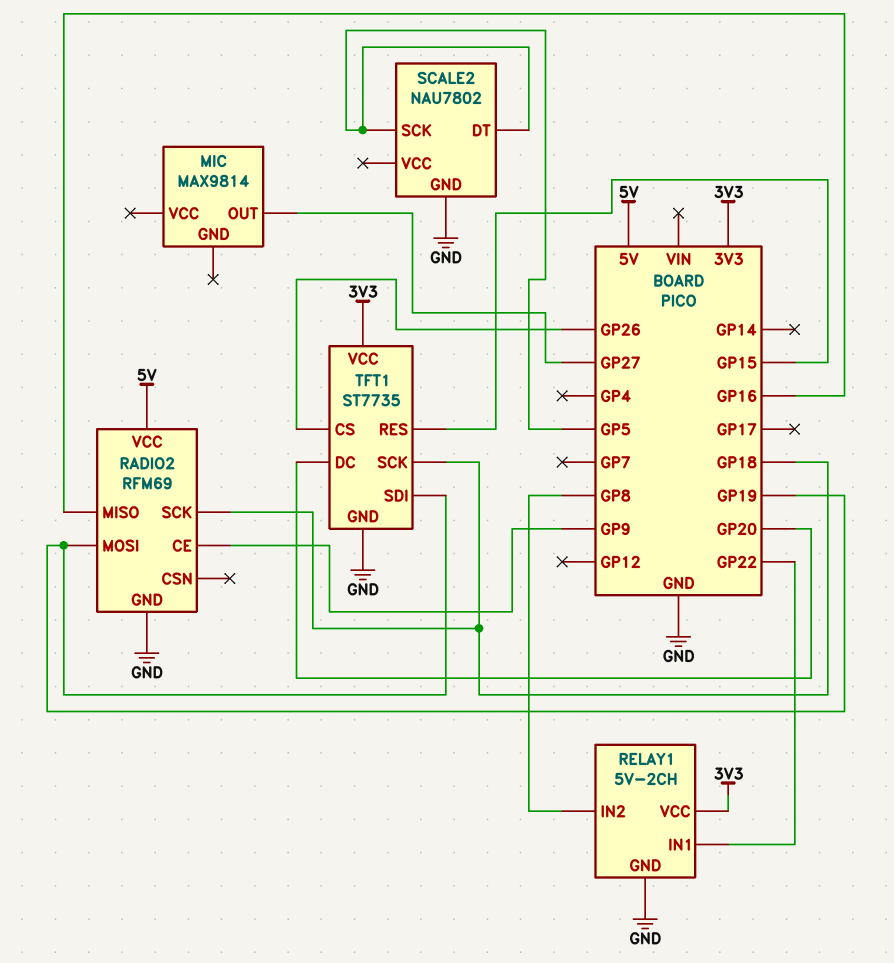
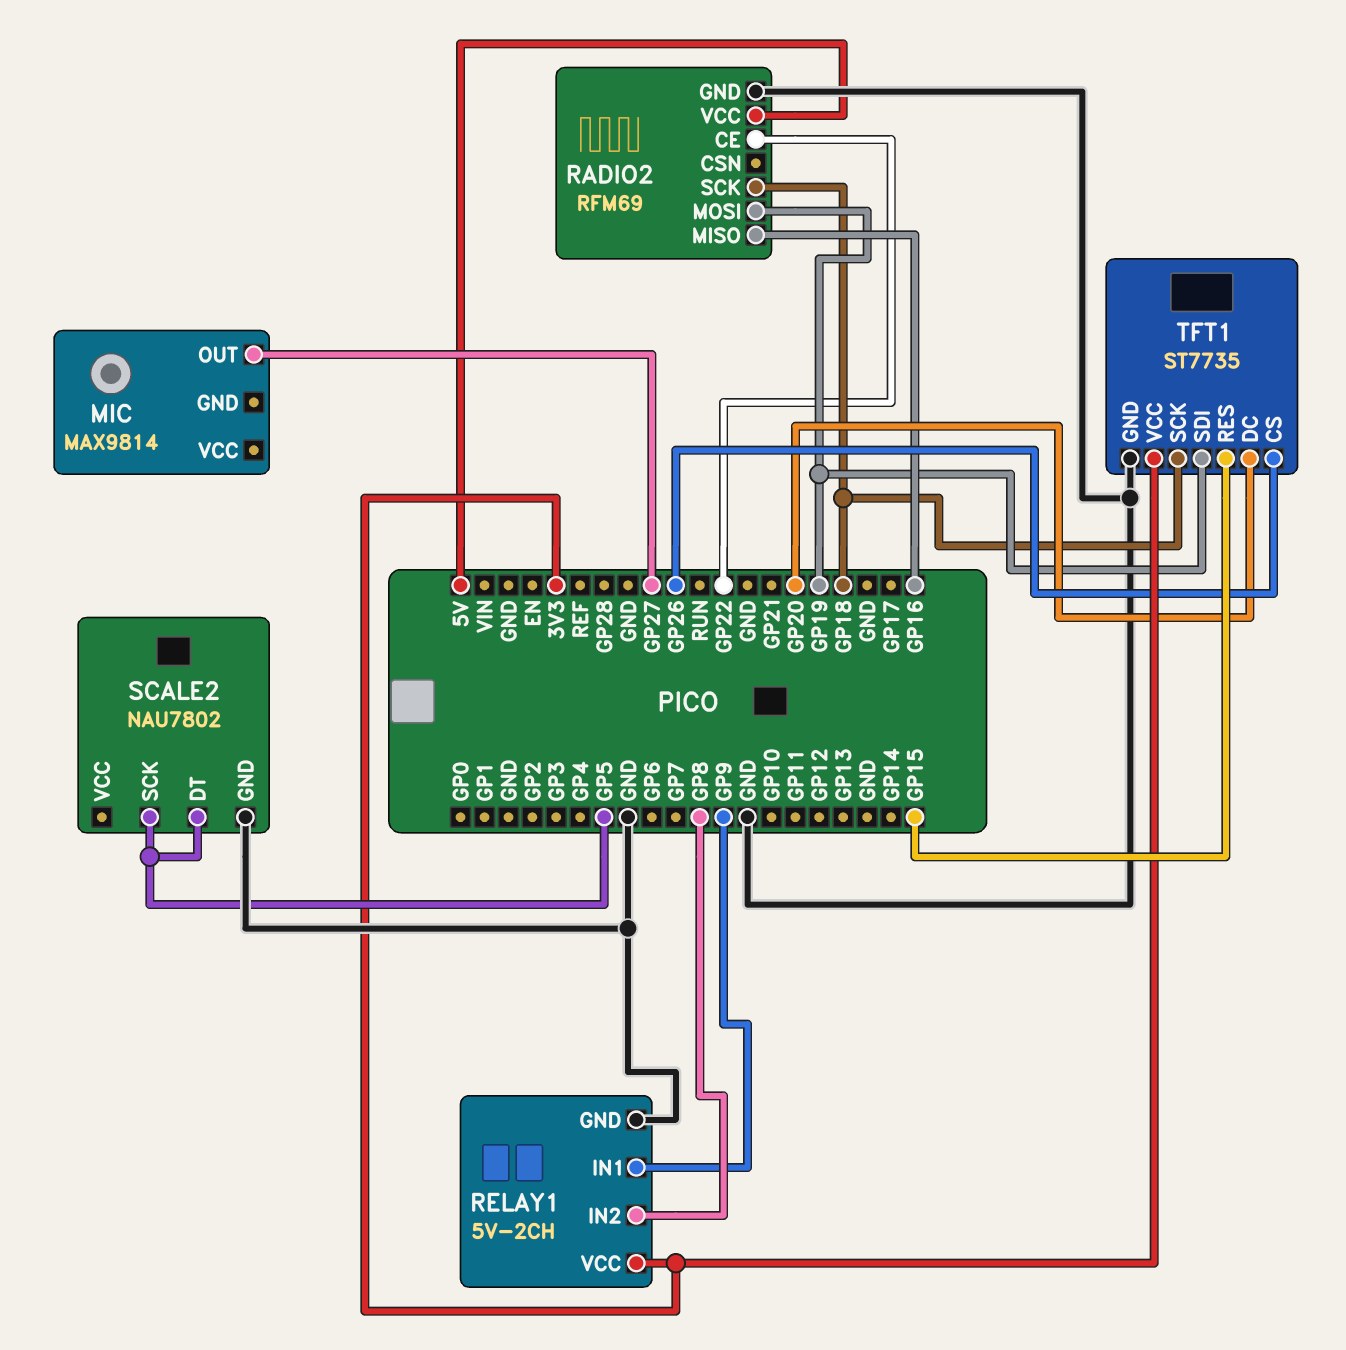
RADIO2 pin CE: GP9 -> GP22
RELAY1 pin IN1: GP22 -> GP9

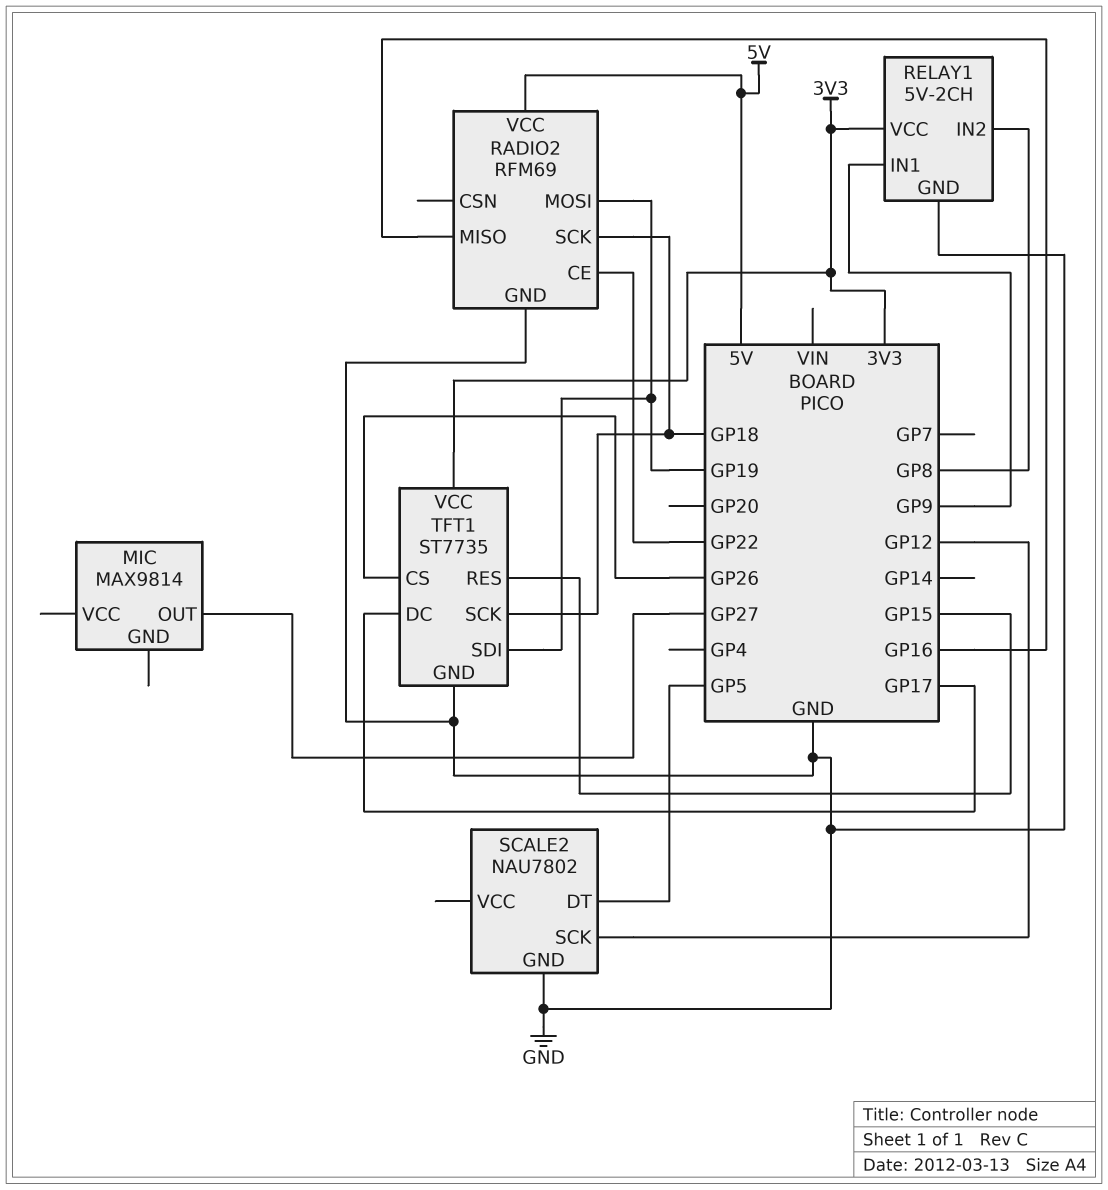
SCALE2 pin SCK: GP5 -> GP12
TFT1 pin DC: GP20 -> GP17

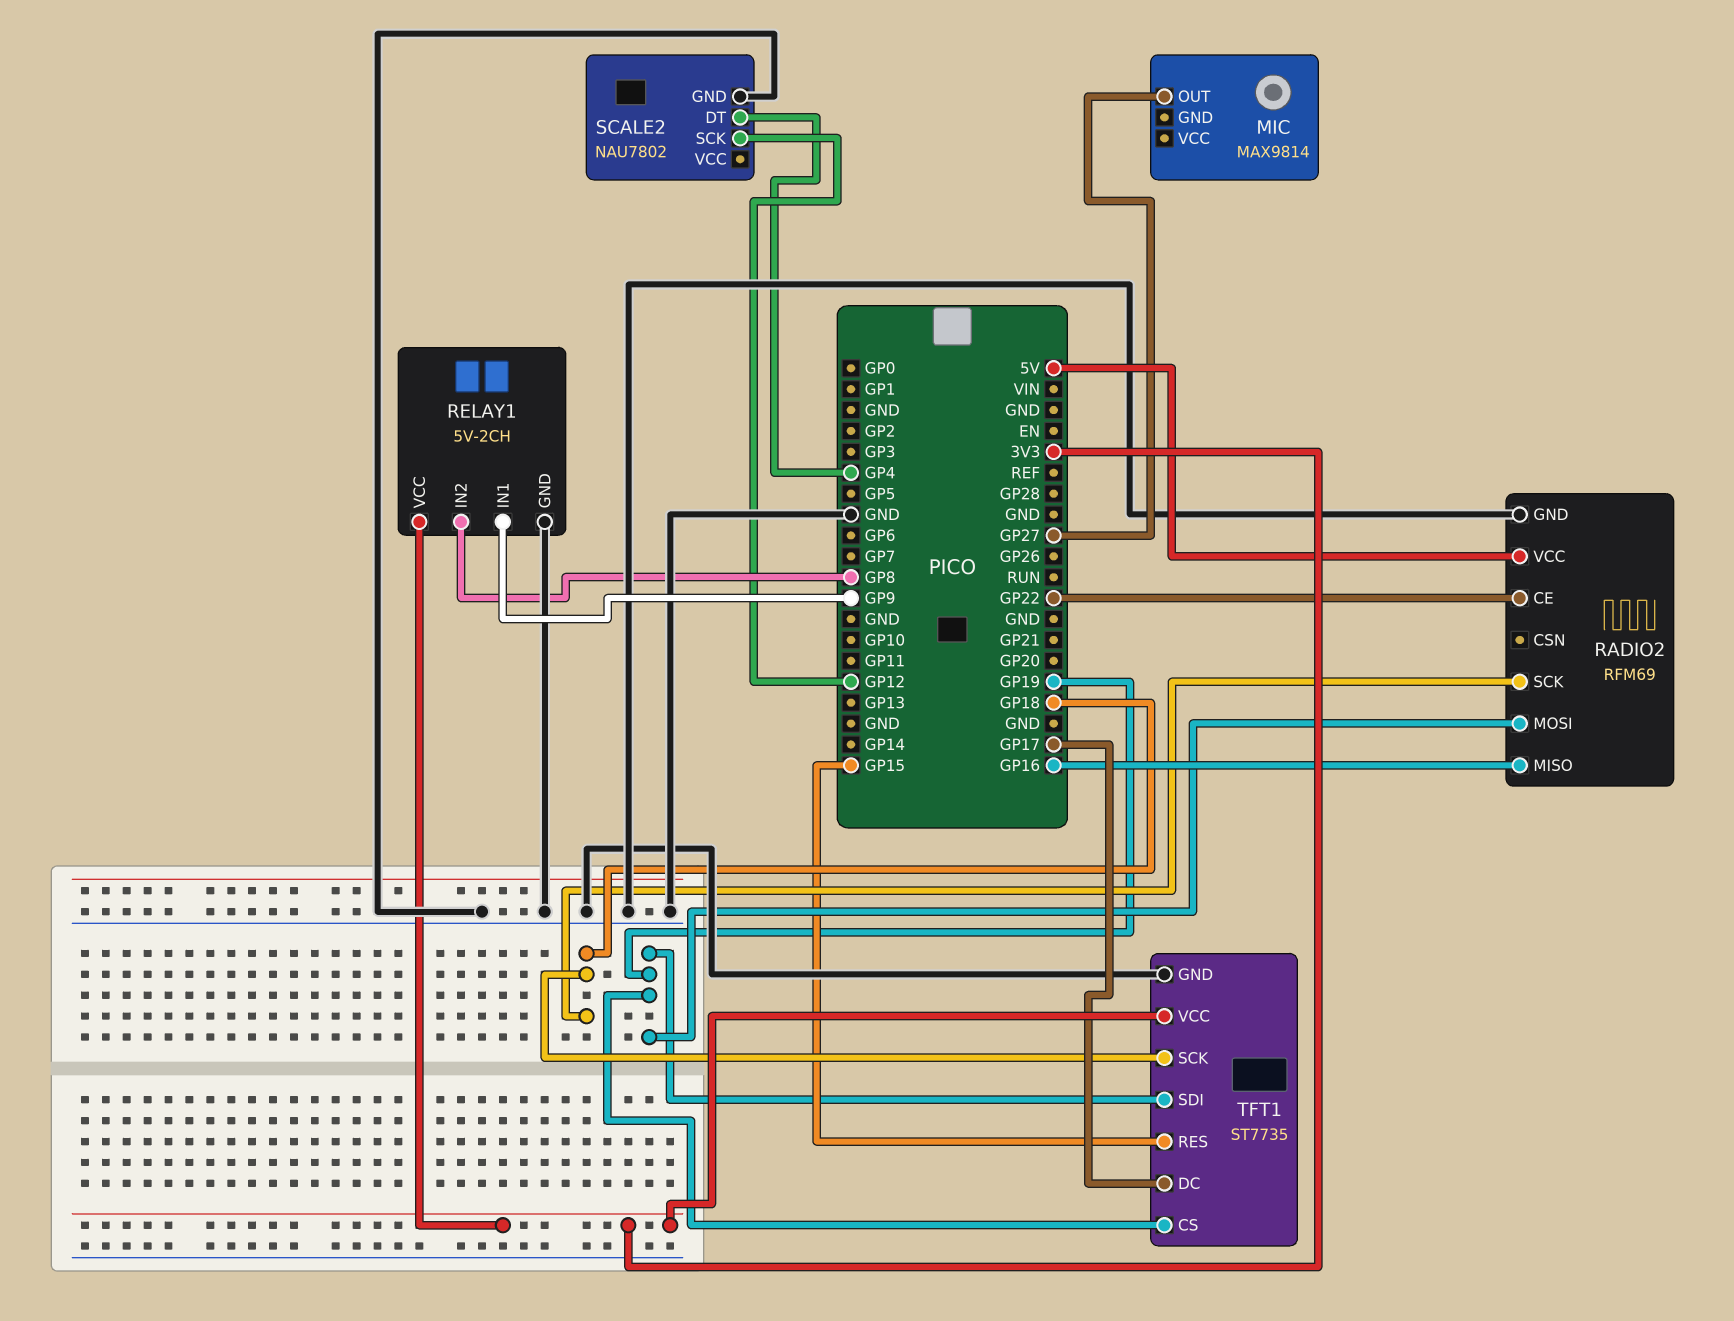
SCALE2 pin DT: GP5 -> GP4
TFT1 pin CS: GP26 -> GP19

